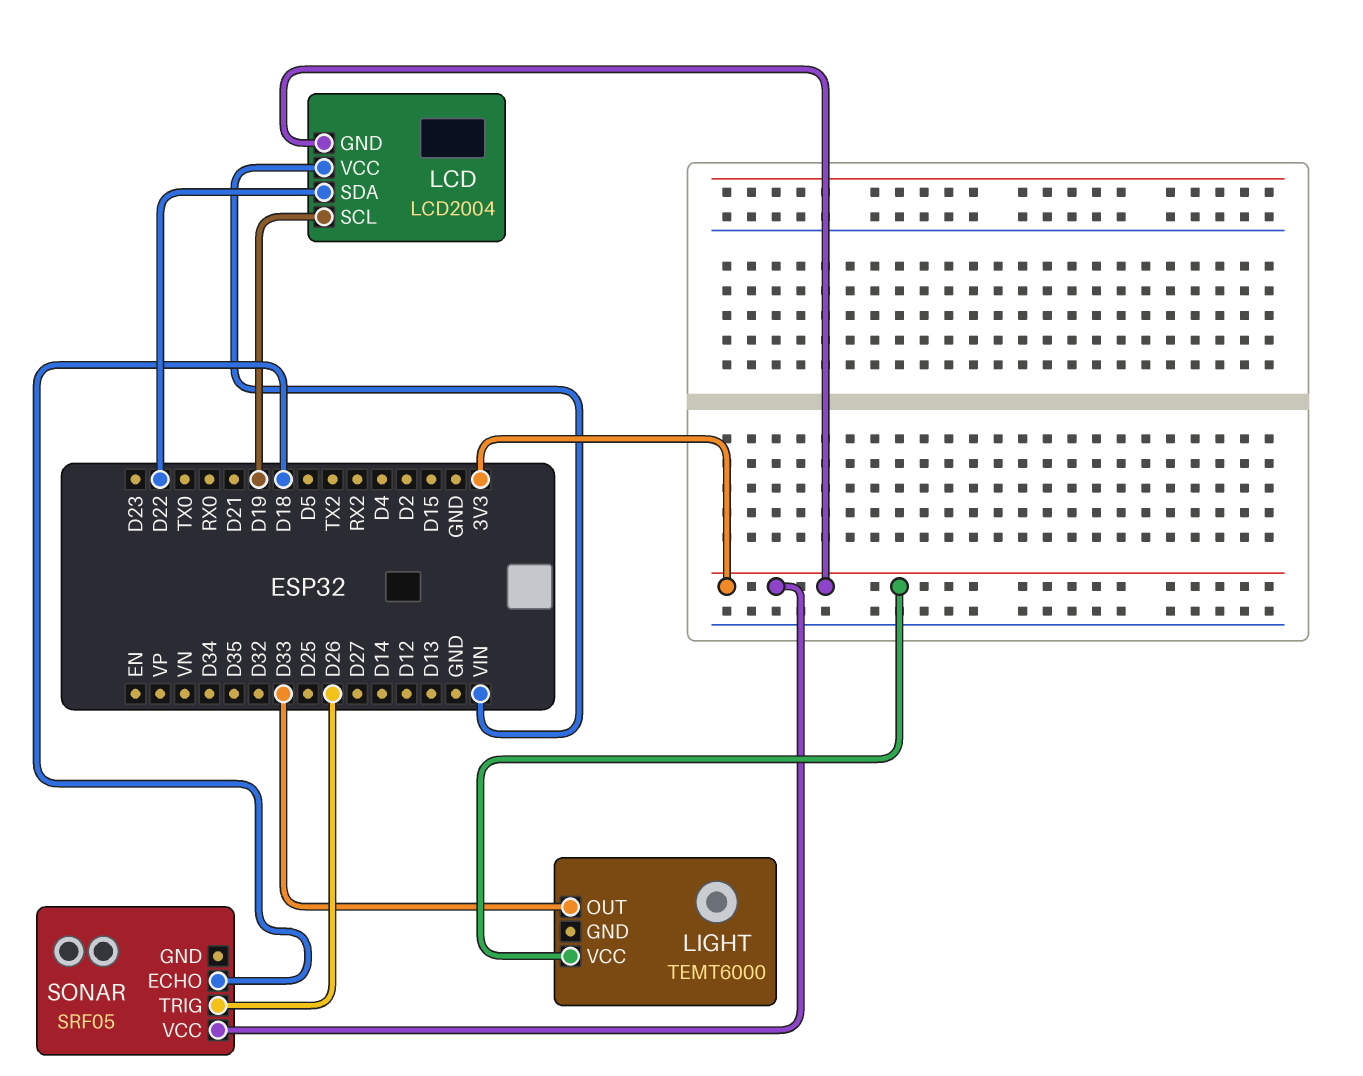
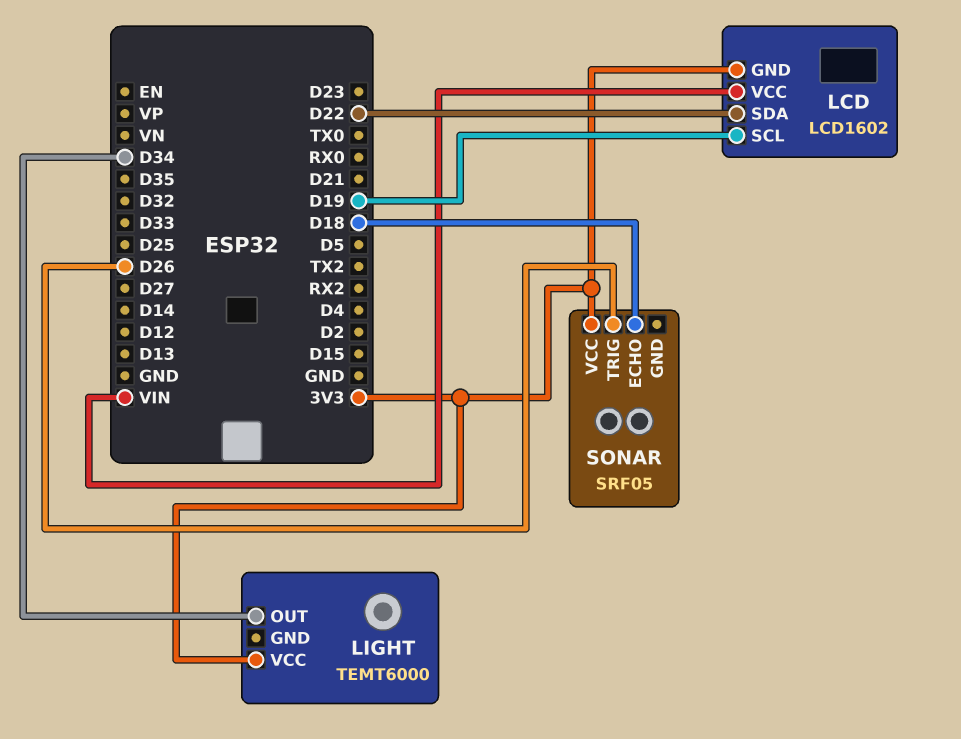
LCD: LCD2004 -> LCD1602
LIGHT pin OUT: D33 -> D34

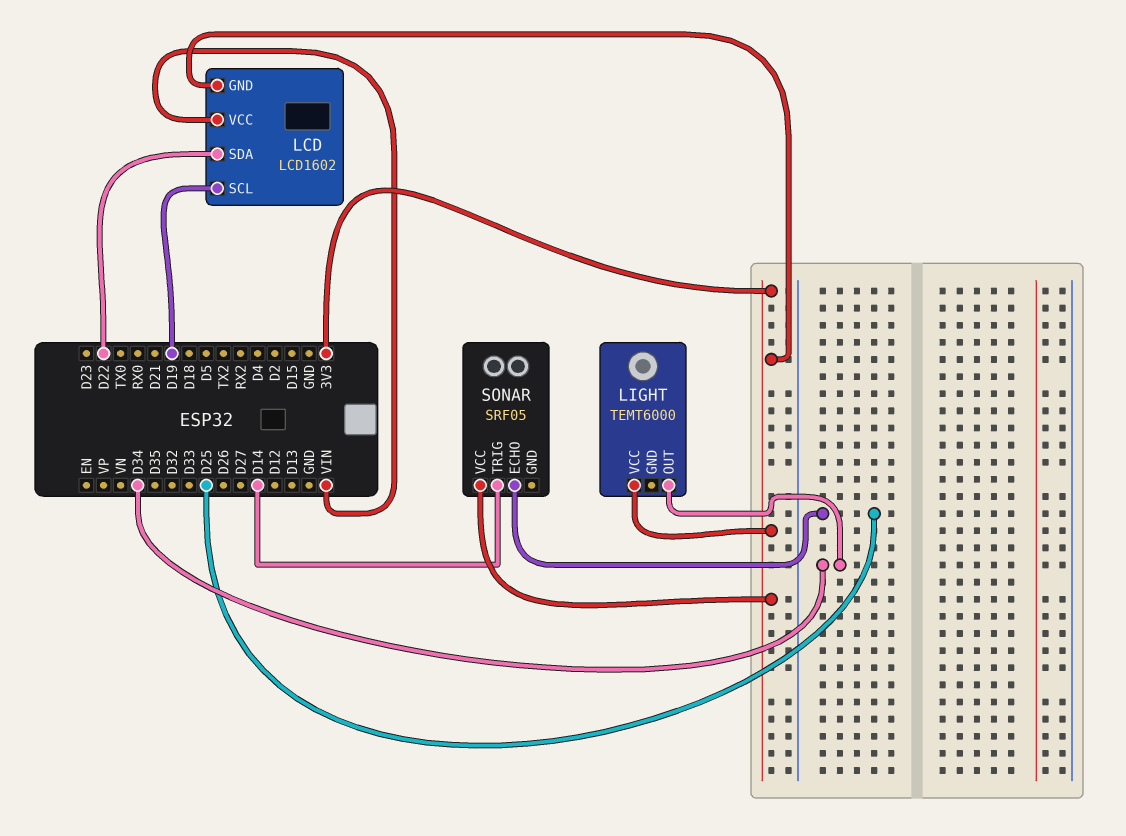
SONAR pin ECHO: D18 -> D25
SONAR pin TRIG: D26 -> D14

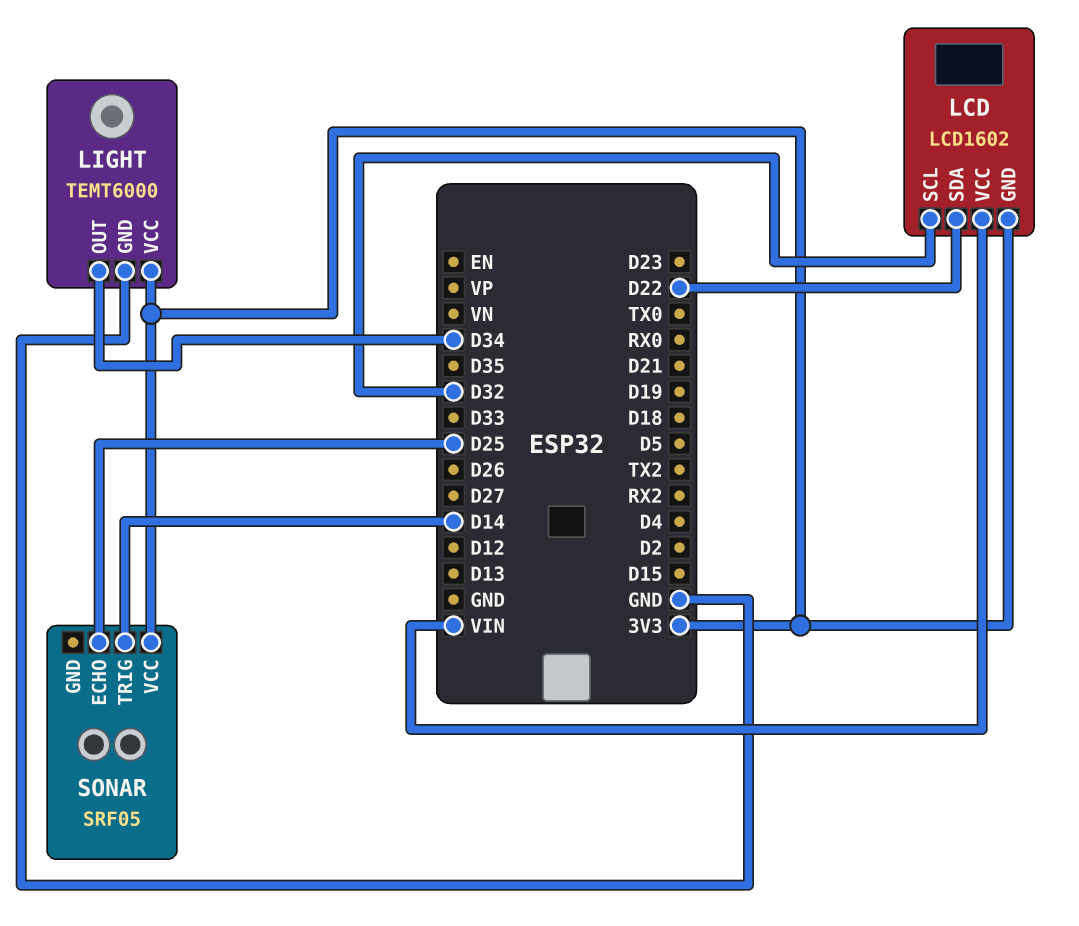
LCD pin SCL: D19 -> D32
LIGHT pin GND: none -> GND

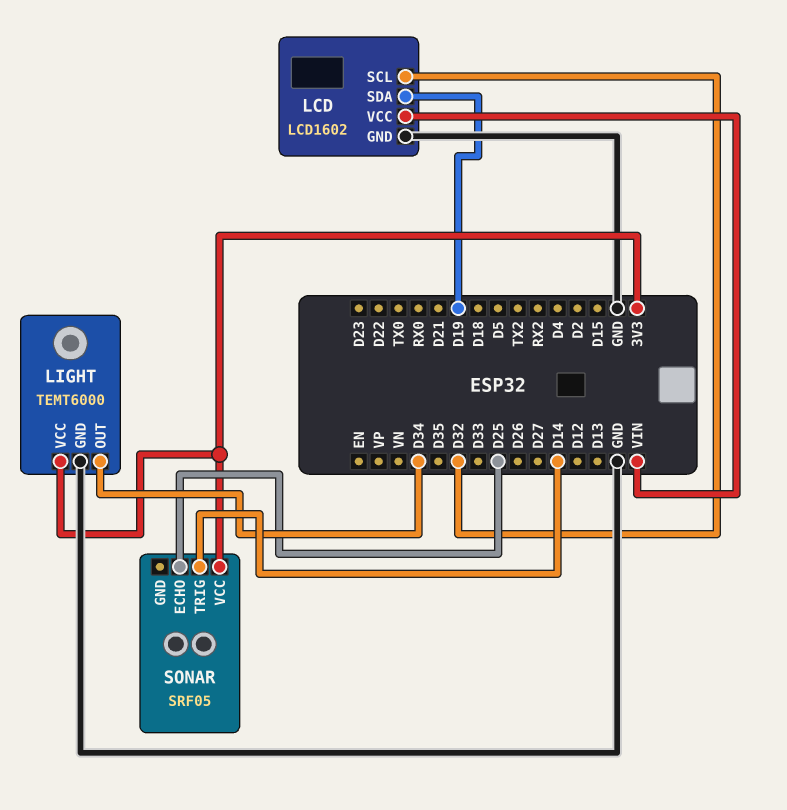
LCD pin GND: 3V3 -> GND
LCD pin SDA: D22 -> D19

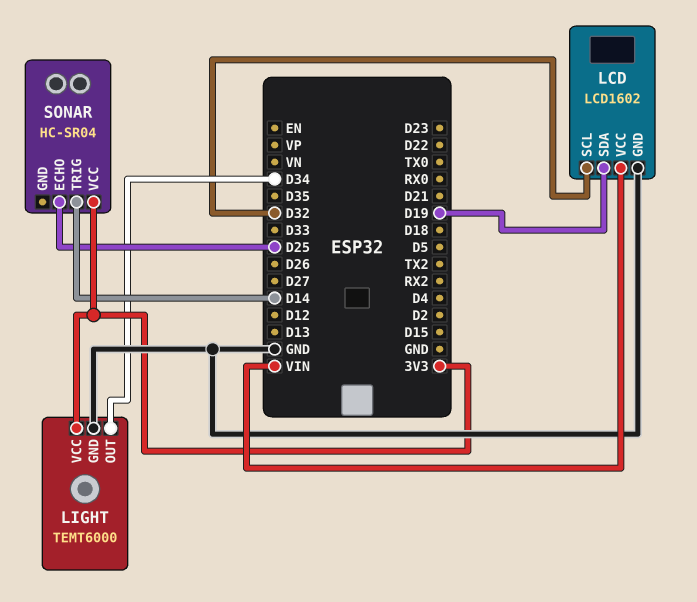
SONAR: SRF05 -> HC-SR04

